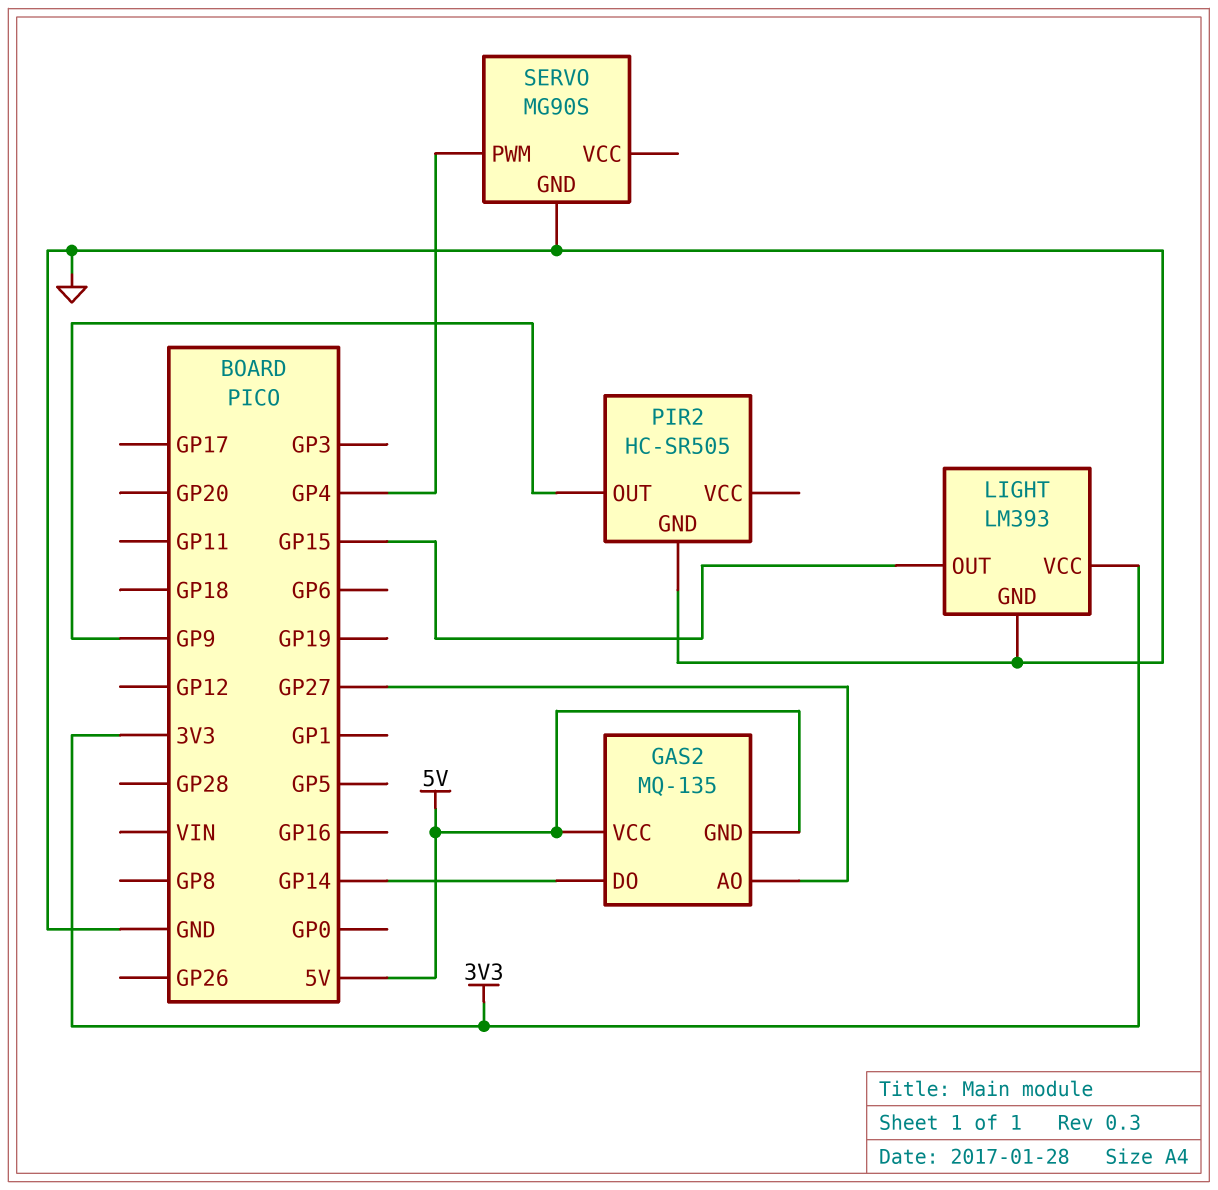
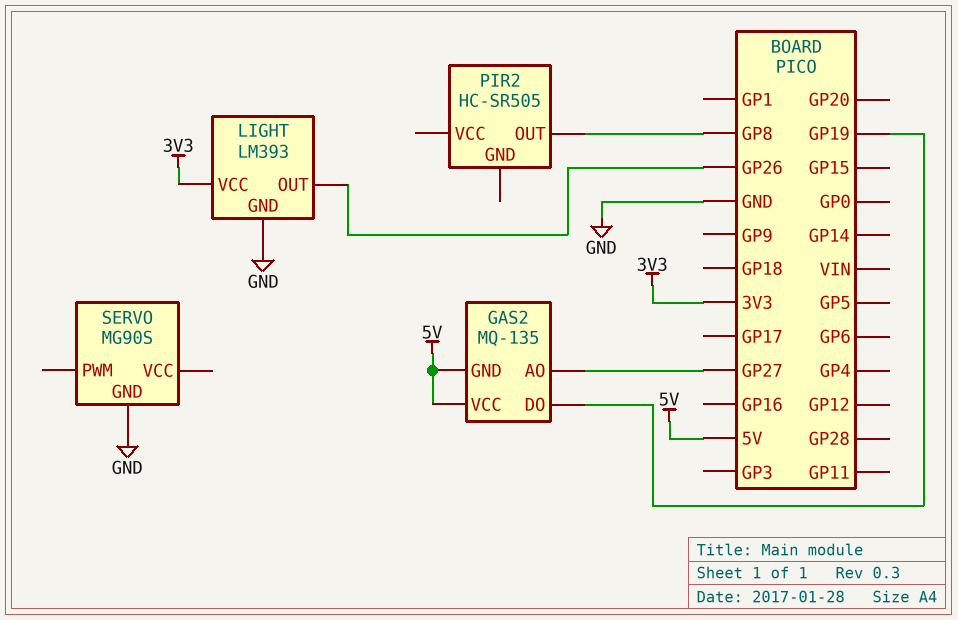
GAS2 pin DO: GP14 -> GP19
LIGHT pin OUT: GP15 -> GP26
PIR2 pin GND: GND -> none
PIR2 pin OUT: GP9 -> GP8
SERVO pin PWM: GP4 -> none

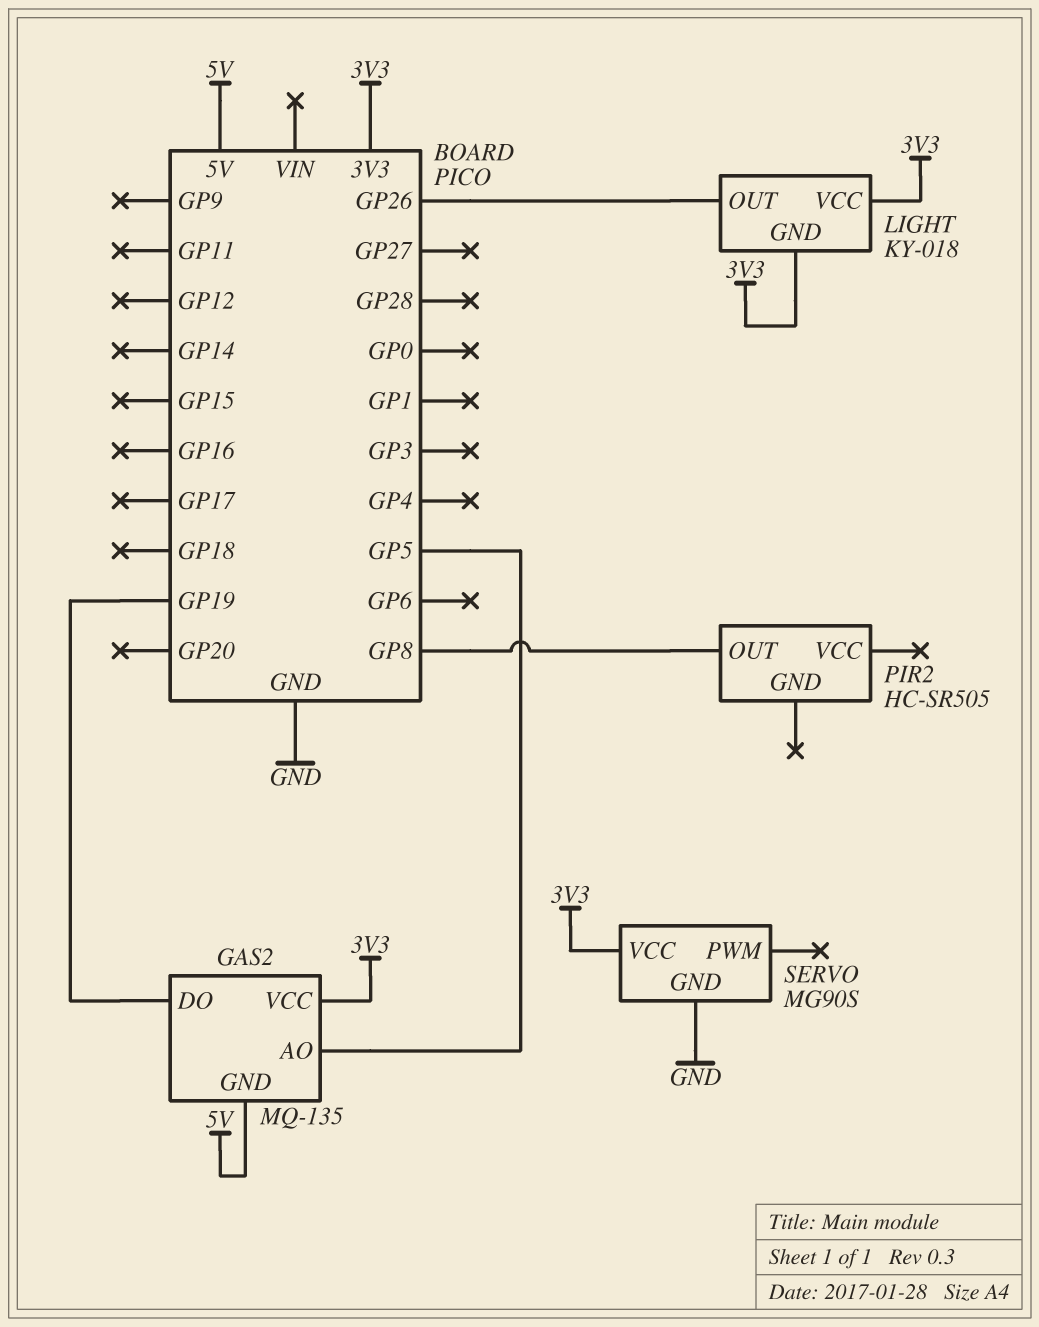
GAS2 pin AO: GP27 -> GP5
GAS2 pin VCC: 5V -> 3V3
LIGHT: LM393 -> KY-018
LIGHT pin GND: GND -> 3V3
SERVO pin VCC: none -> 3V3

